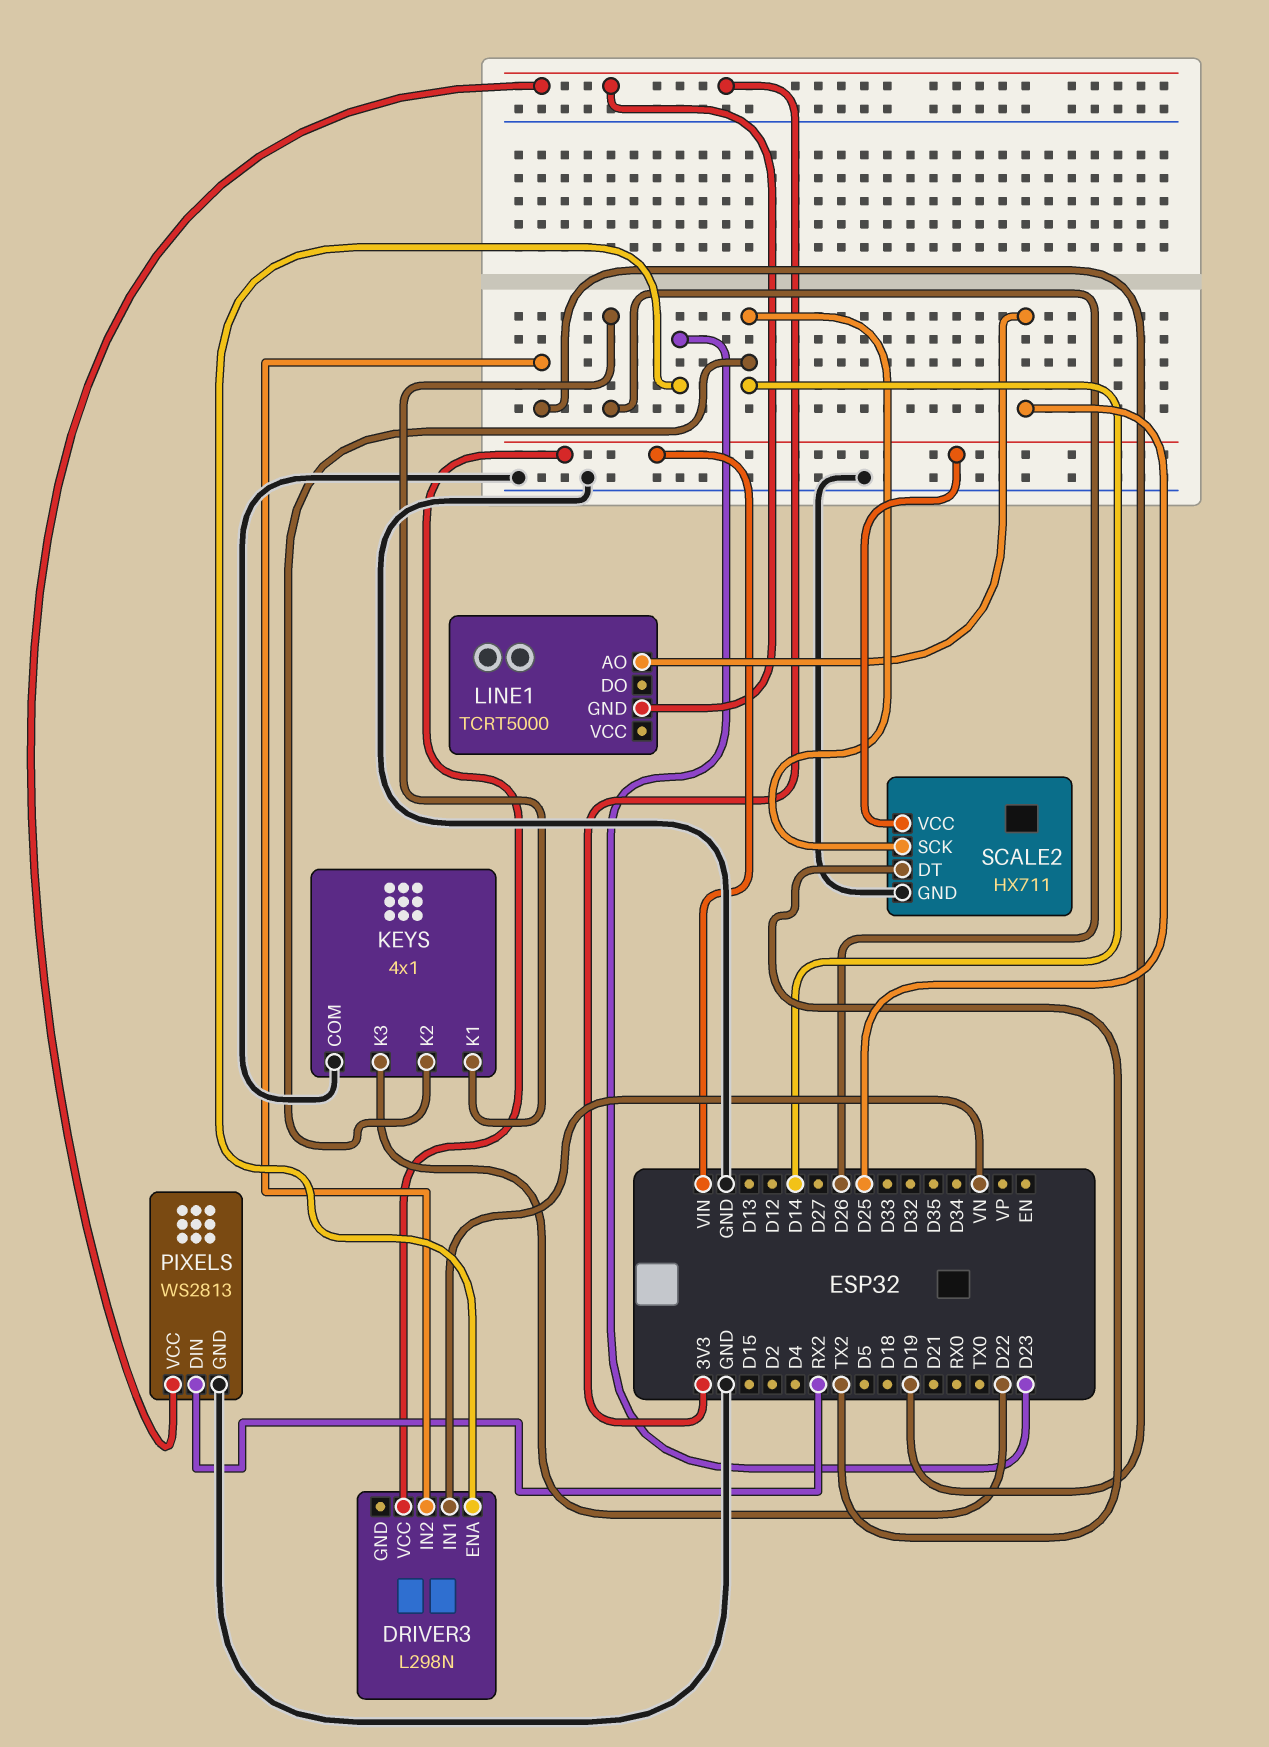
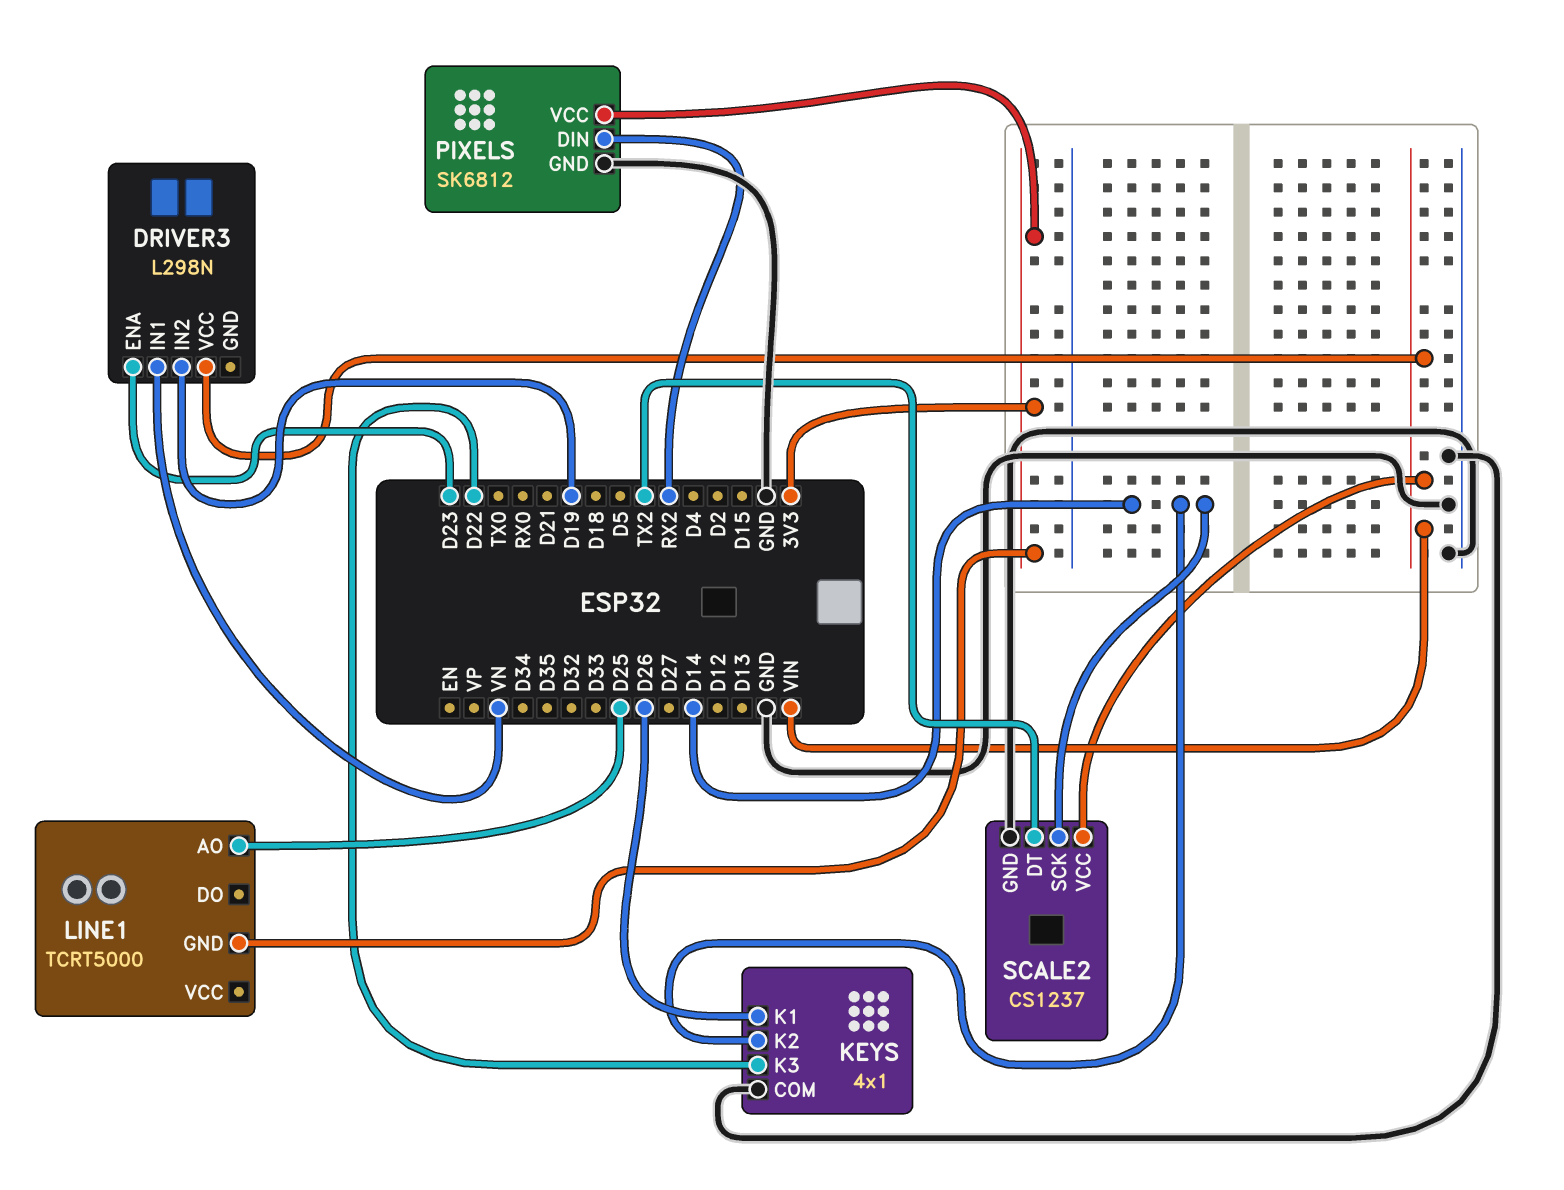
PIXELS: WS2813 -> SK6812
SCALE2: HX711 -> CS1237

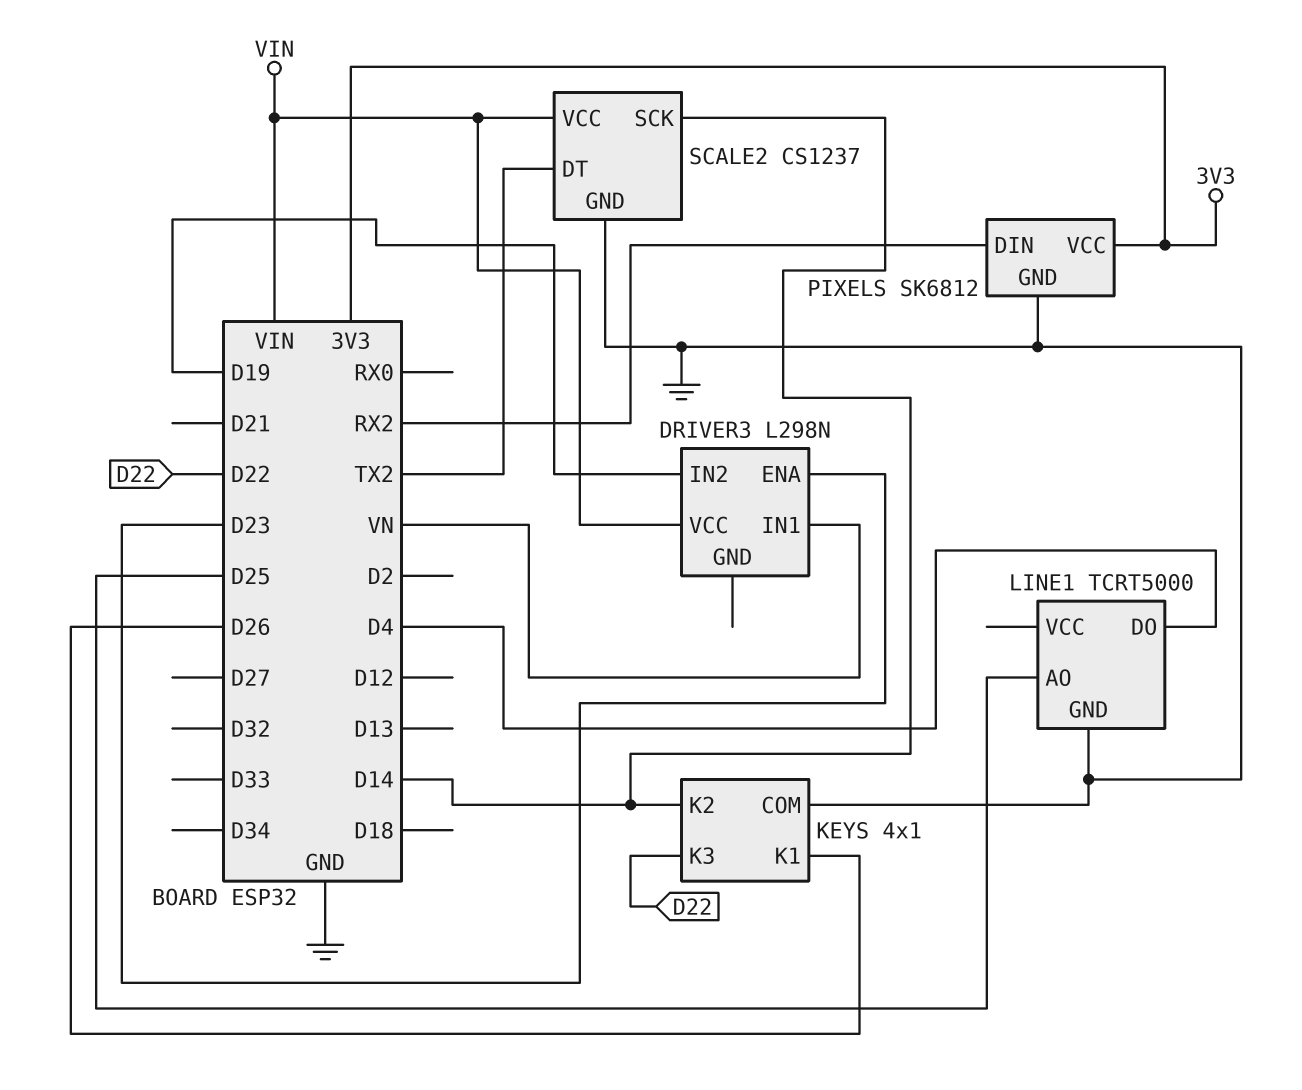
LINE1 pin DO: none -> D4
LINE1 pin GND: 3V3 -> GND

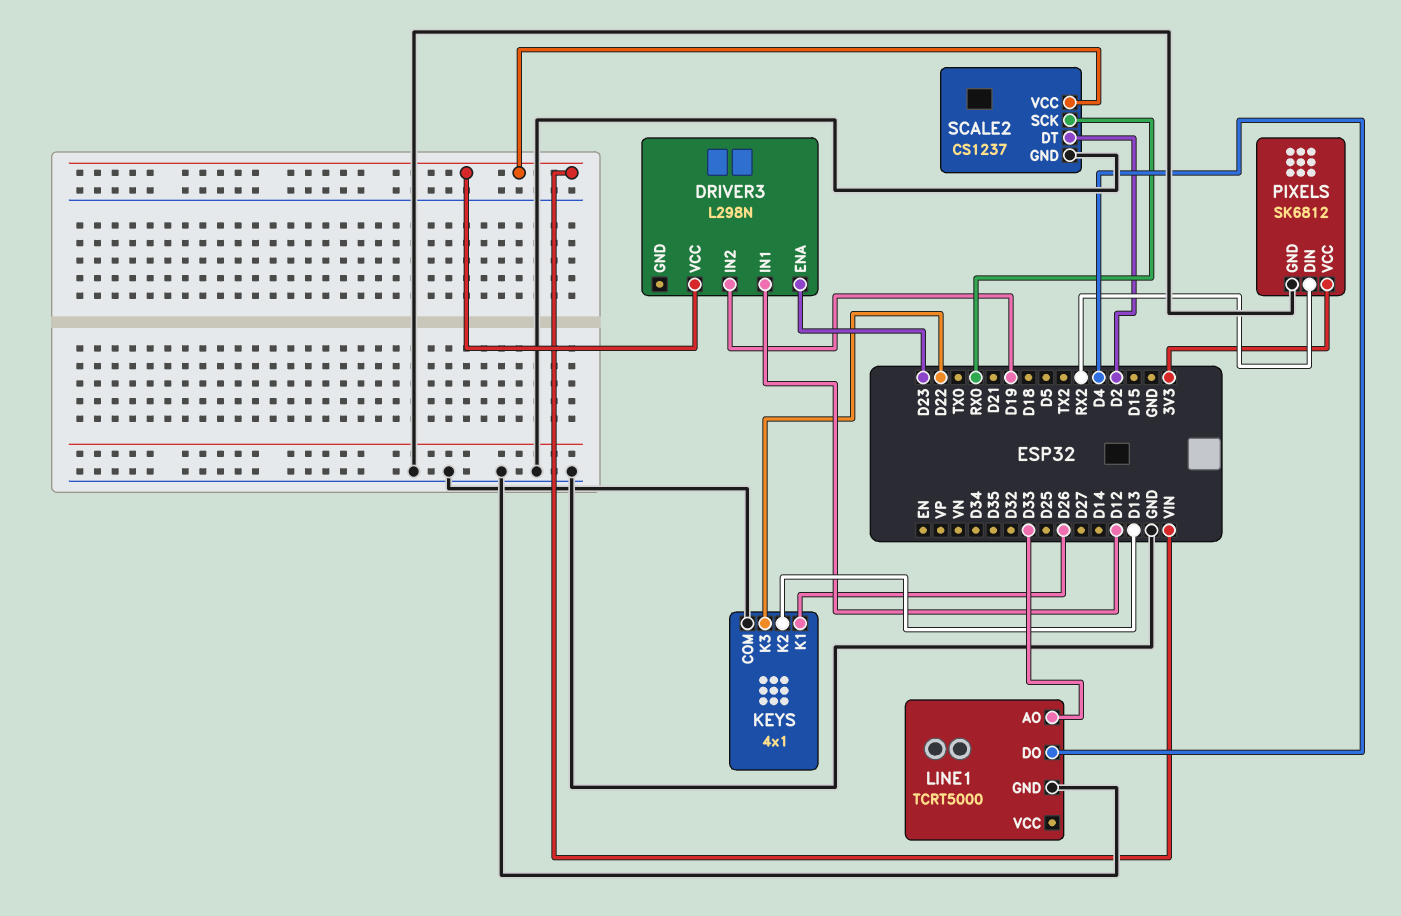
DRIVER3 pin IN1: VN -> D12
KEYS pin K2: D14 -> D13
LINE1 pin AO: D25 -> D33
SCALE2 pin DT: TX2 -> D2
SCALE2 pin SCK: D14 -> RX0

